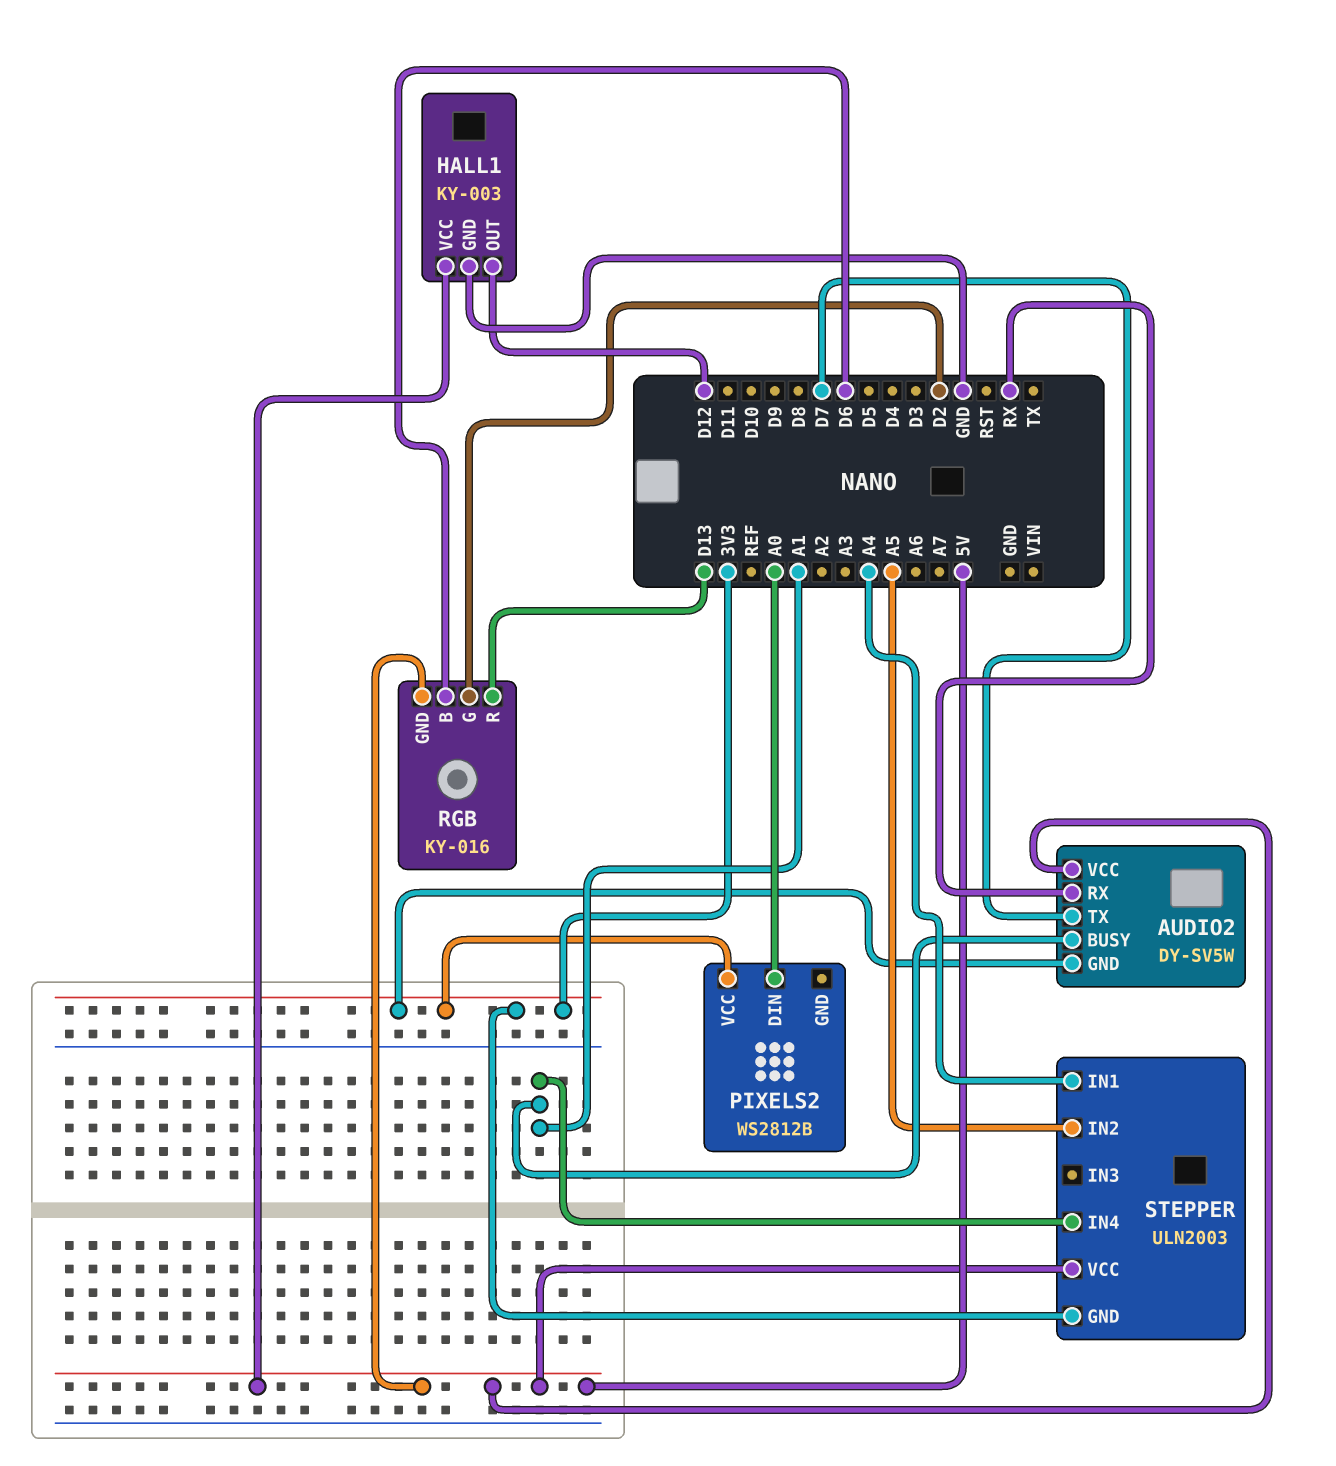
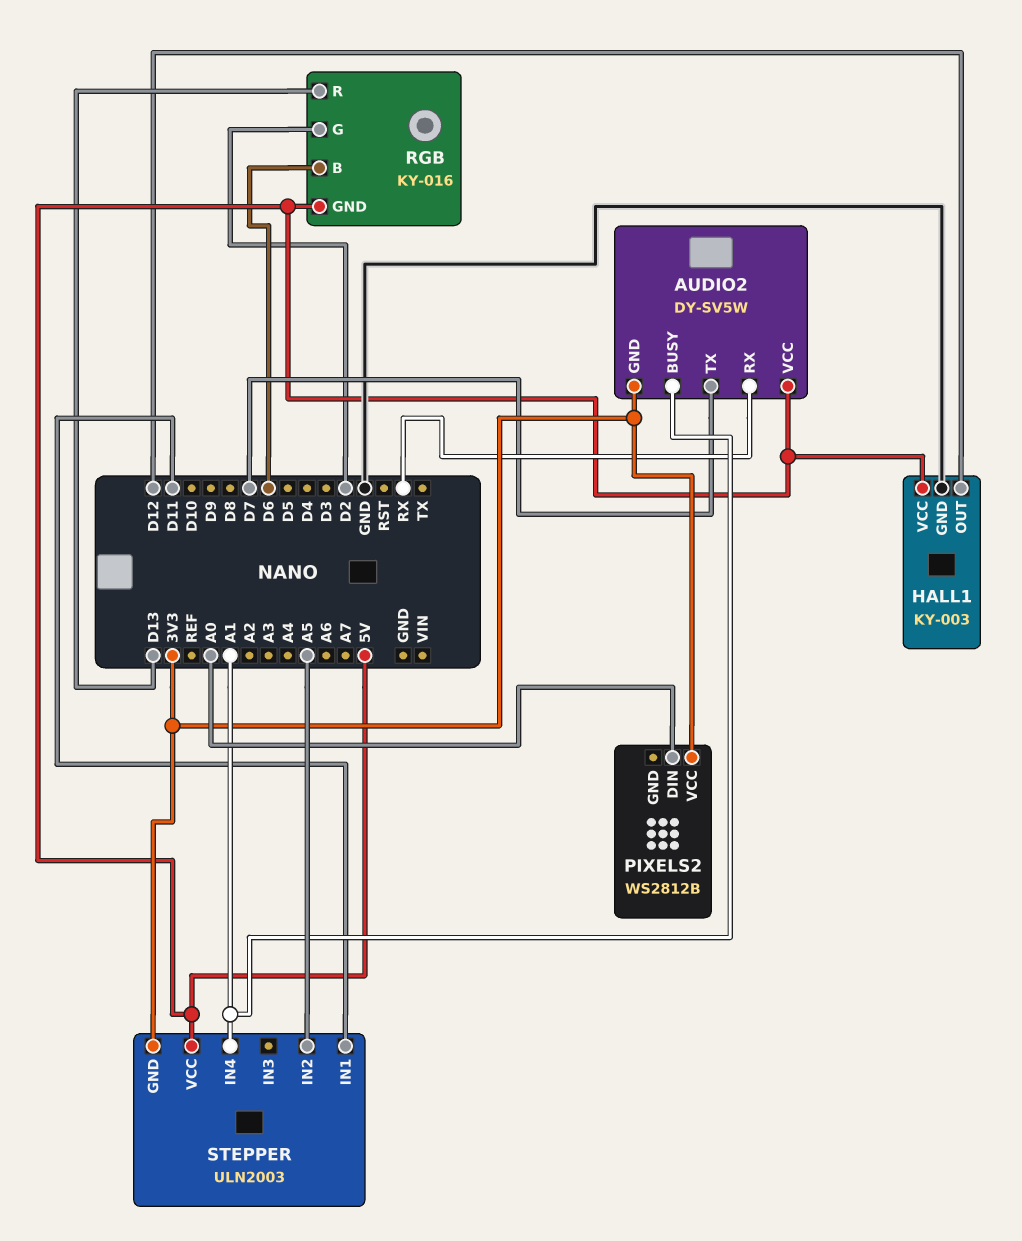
STEPPER pin IN1: A4 -> D11

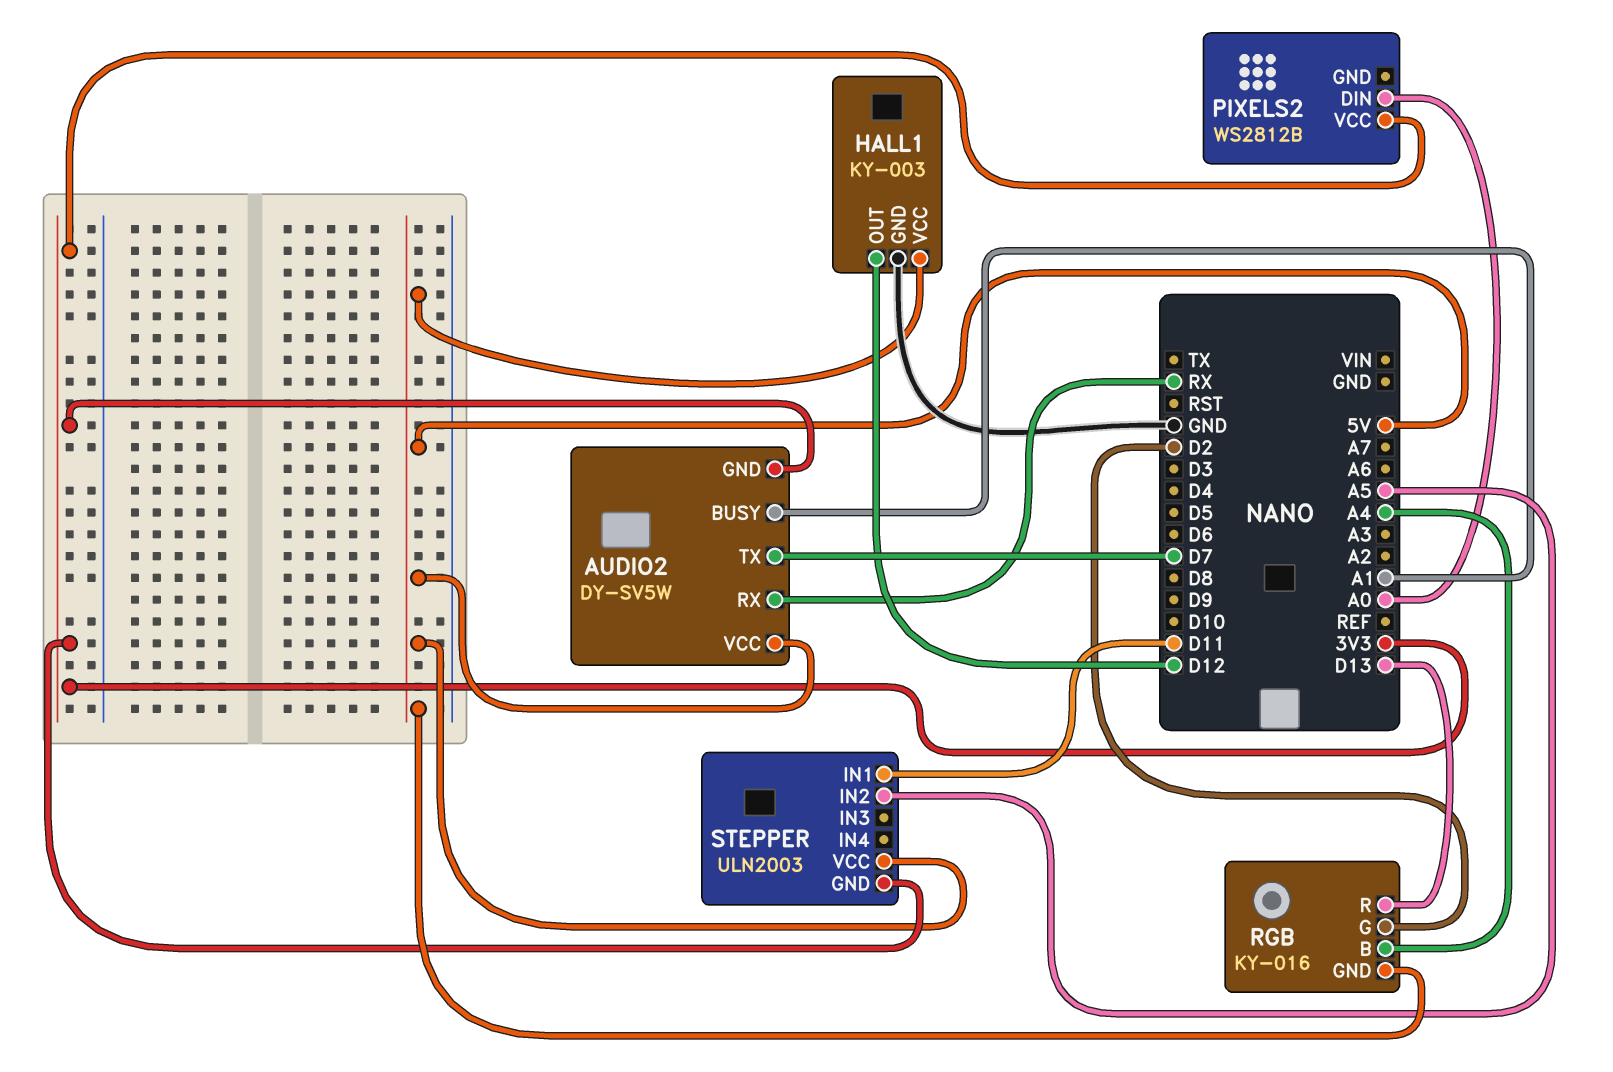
RGB pin B: D6 -> A4
STEPPER pin IN4: A1 -> none

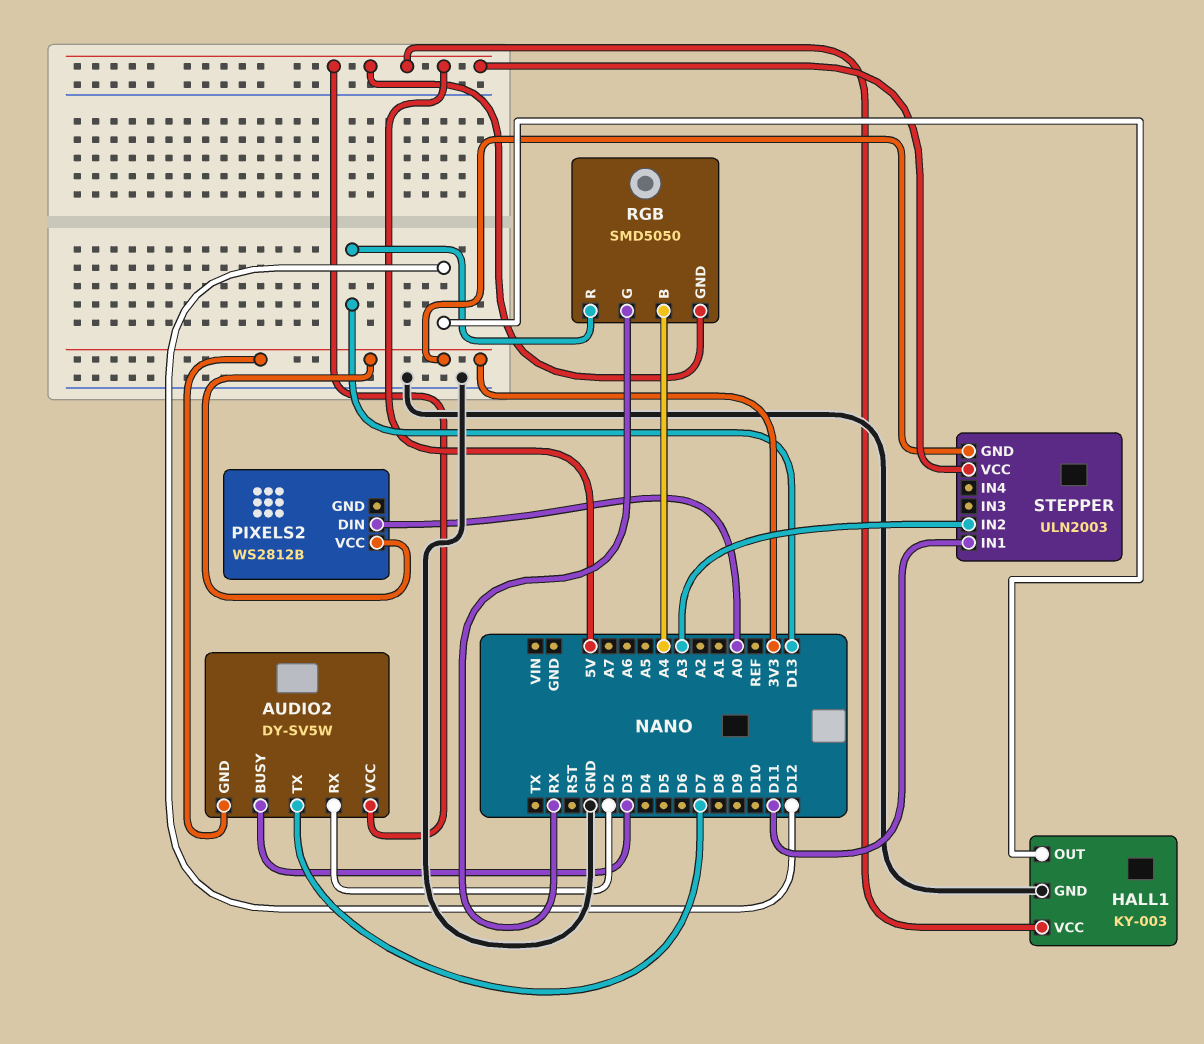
AUDIO2 pin BUSY: A1 -> D3
AUDIO2 pin RX: RX -> D2
RGB: KY-016 -> SMD5050
RGB pin G: D2 -> RX
STEPPER pin IN2: A5 -> A3

